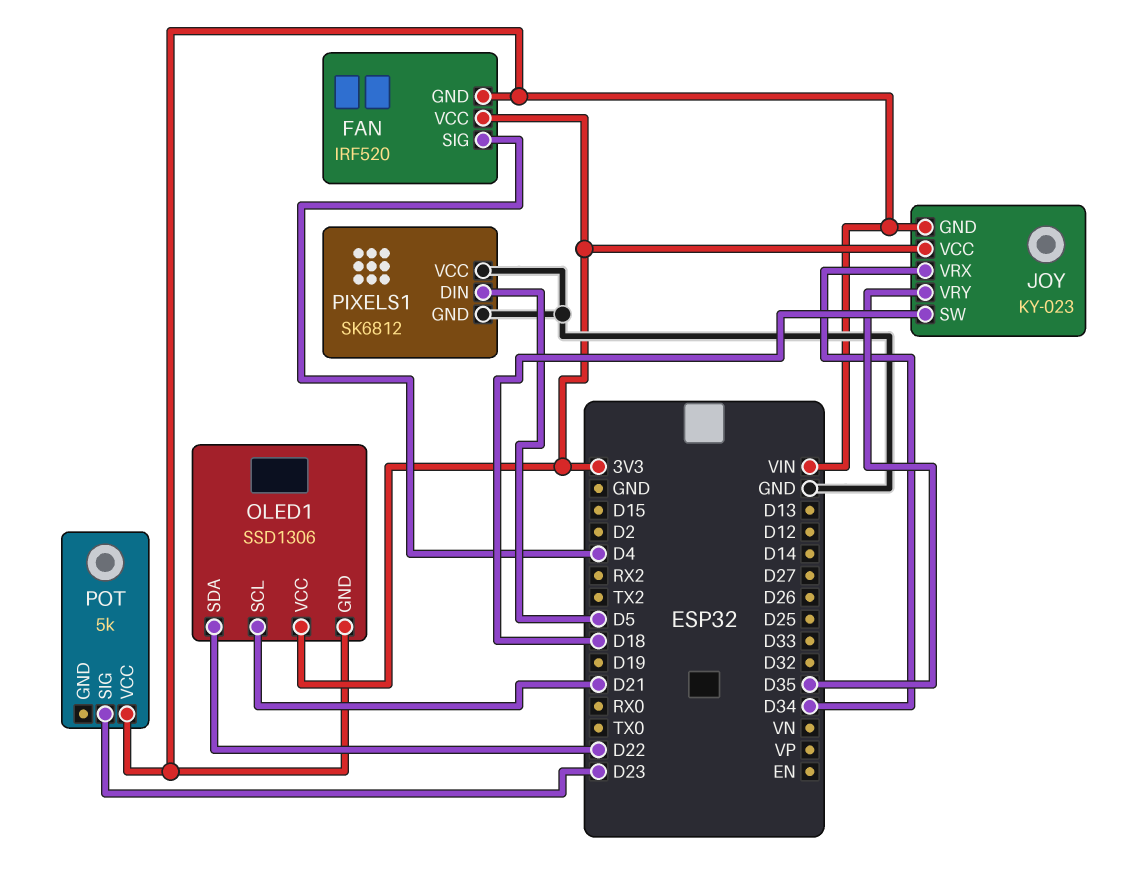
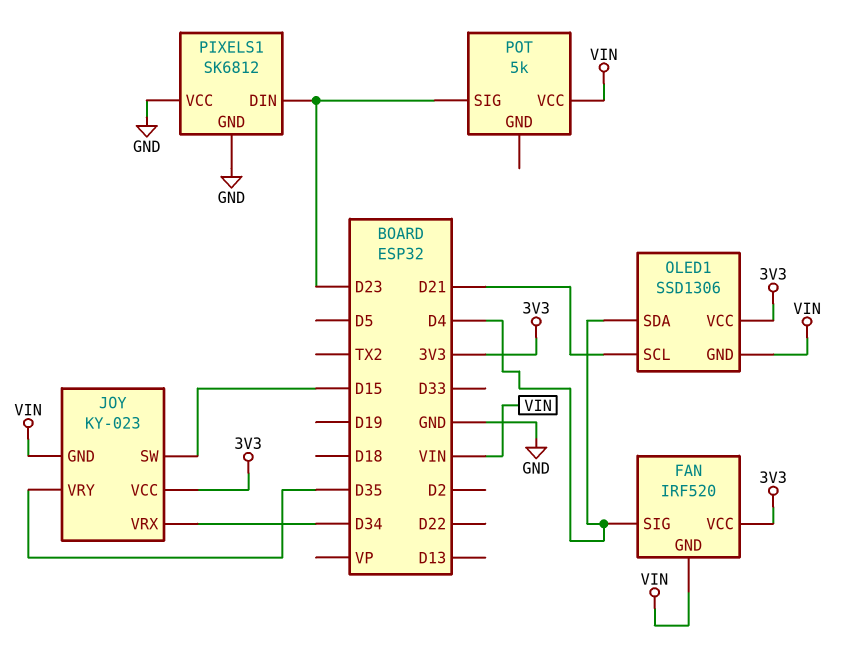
JOY pin SW: D18 -> D15
OLED1 pin SDA: D22 -> D4
PIXELS1 pin DIN: D5 -> D23

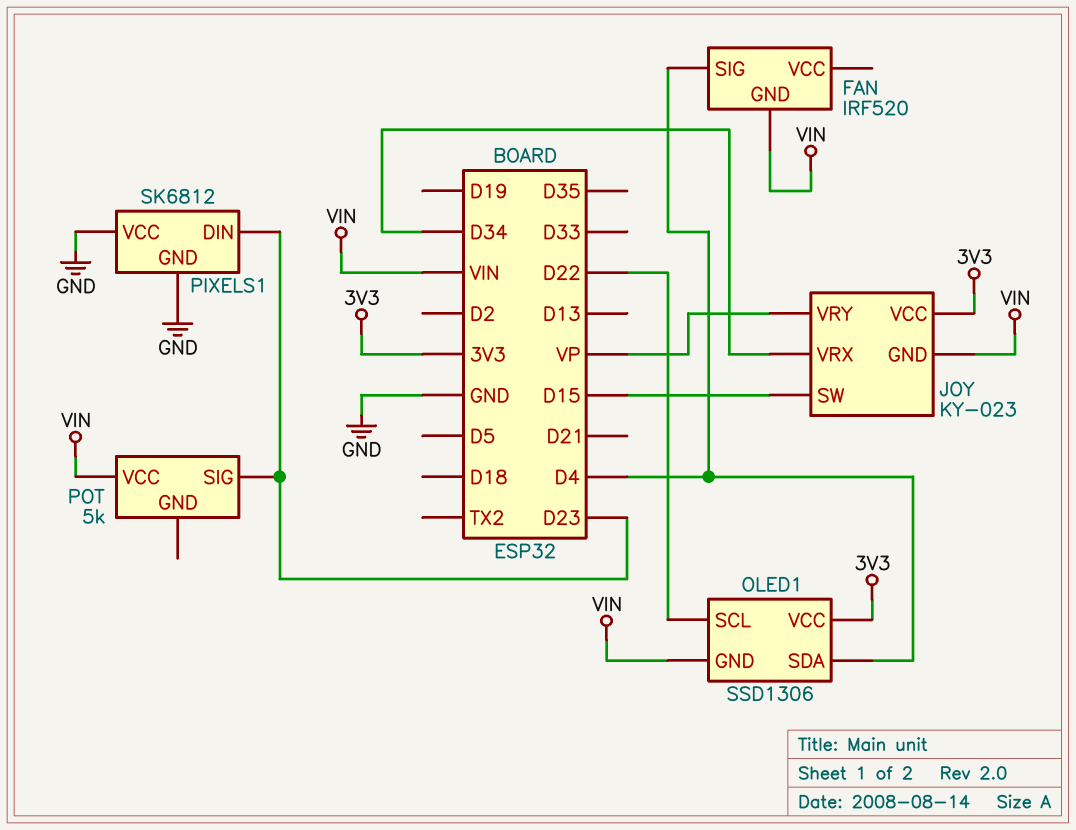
FAN pin VCC: 3V3 -> none
JOY pin VRY: D35 -> VP
OLED1 pin SCL: D21 -> D22

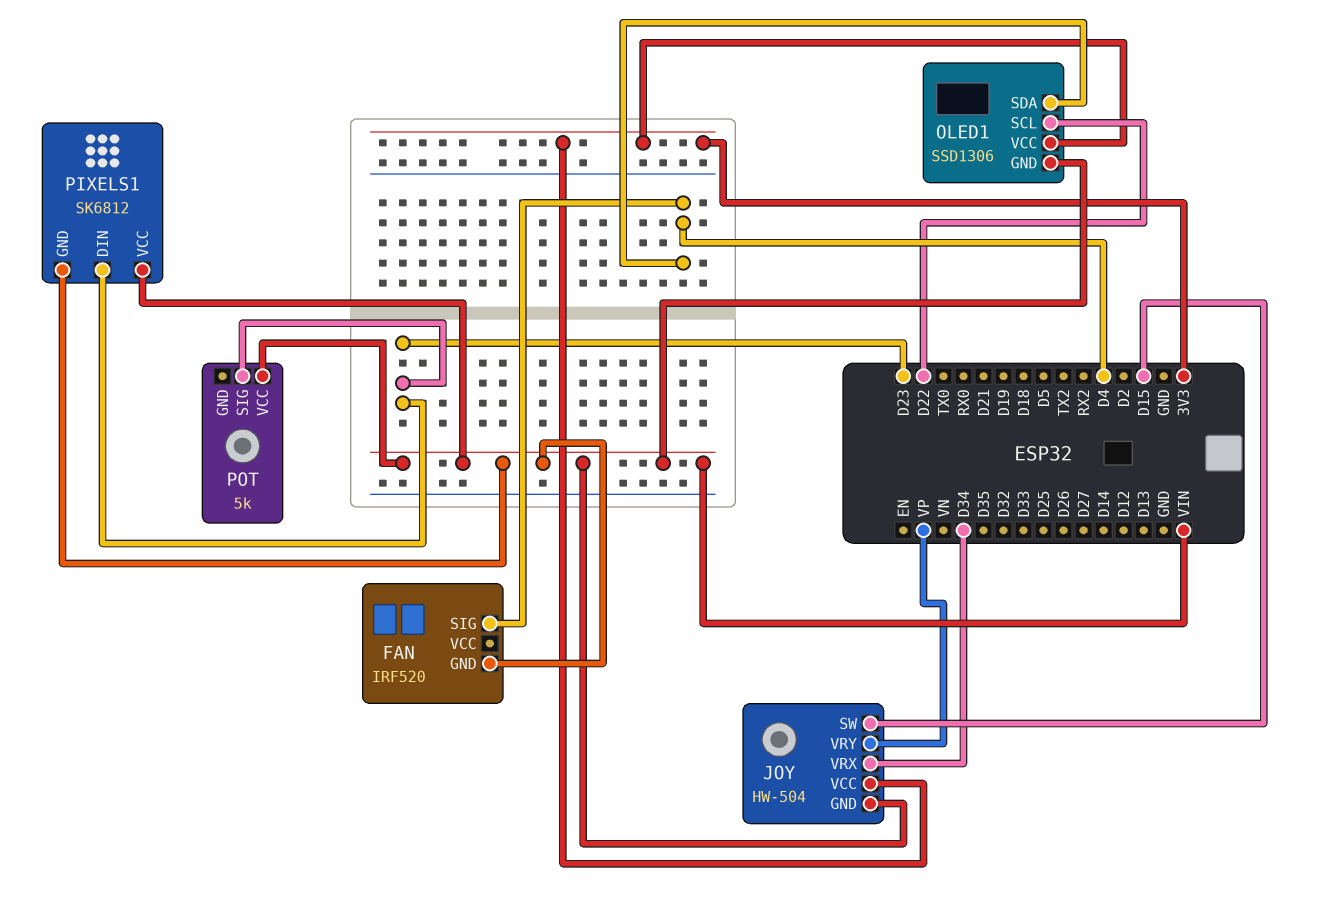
JOY: KY-023 -> HW-504
PIXELS1 pin GND: GND -> VIN
PIXELS1 pin VCC: GND -> VIN

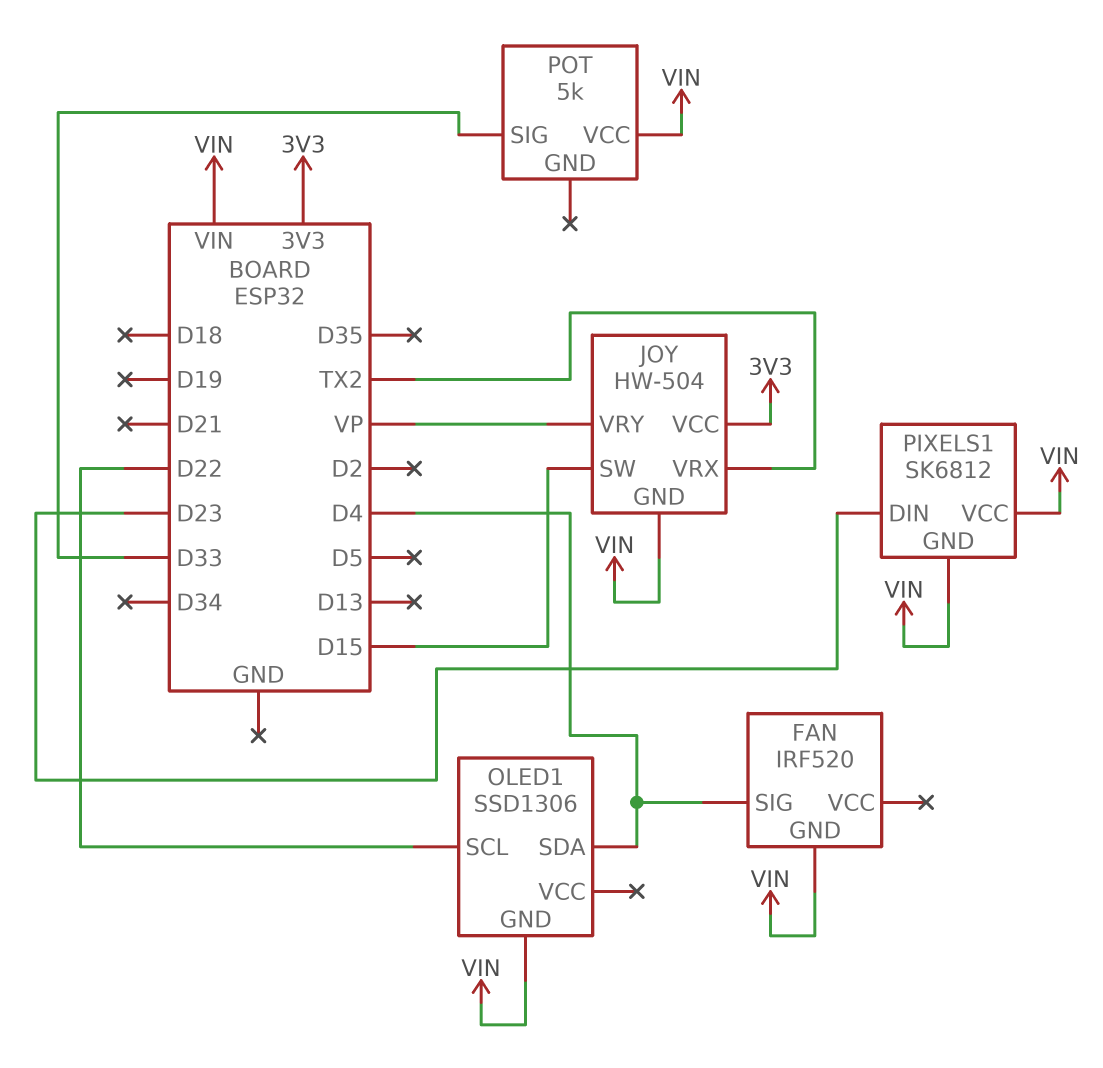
JOY pin VRX: D34 -> TX2
OLED1 pin VCC: 3V3 -> none
POT pin SIG: D23 -> D33

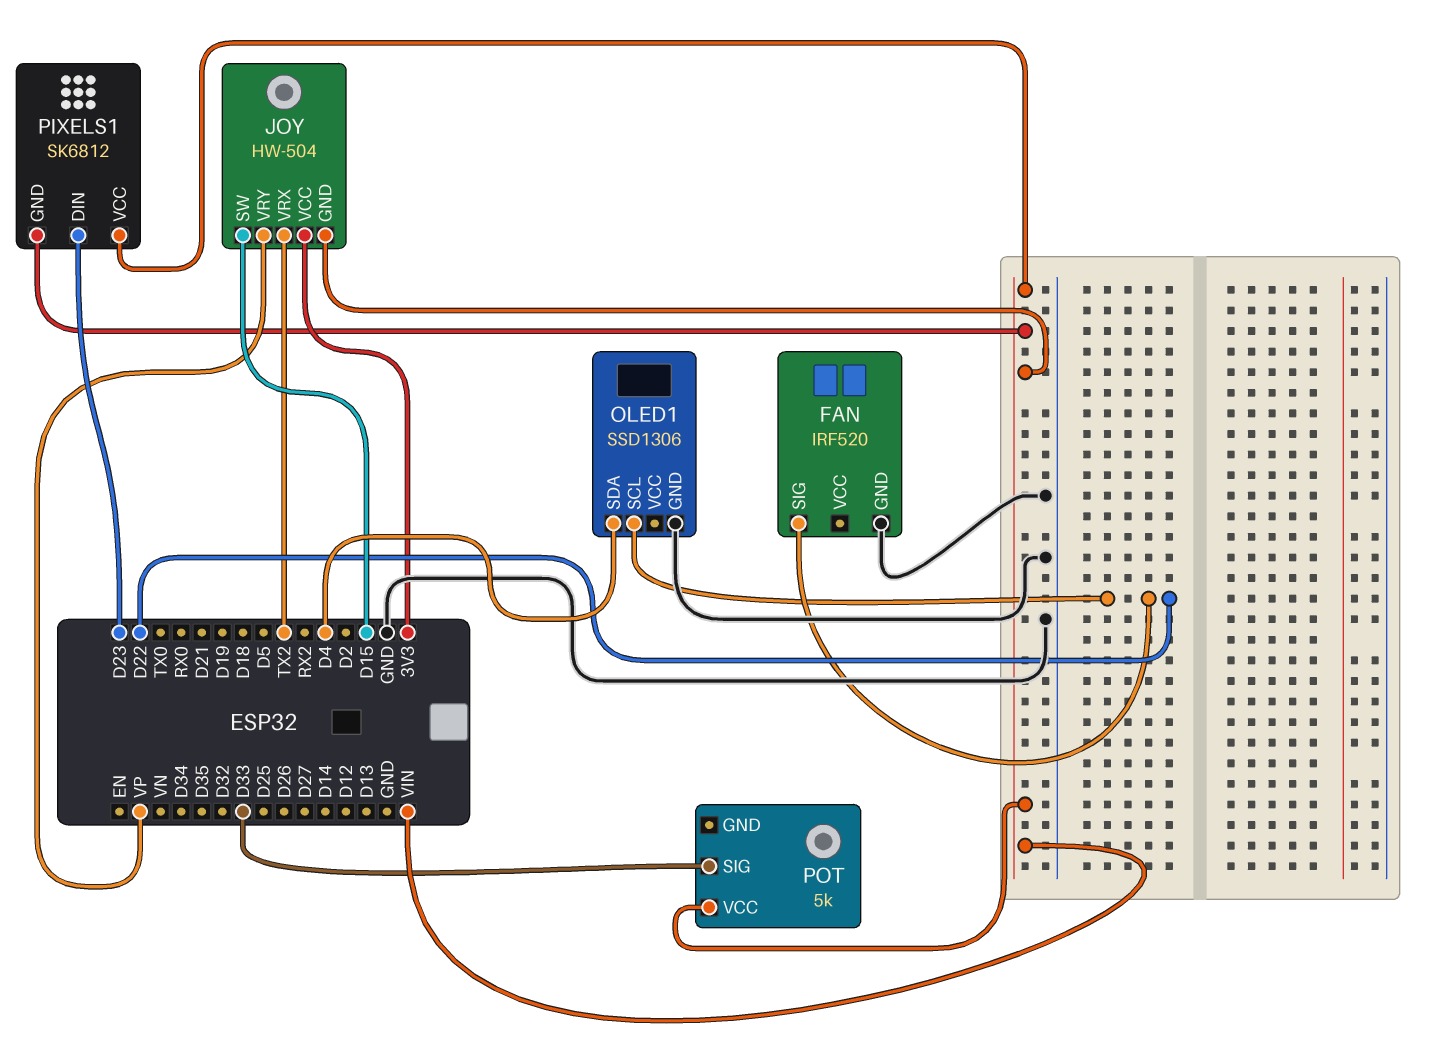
FAN pin GND: VIN -> GND
FAN pin SIG: D4 -> D22
OLED1 pin GND: VIN -> GND

